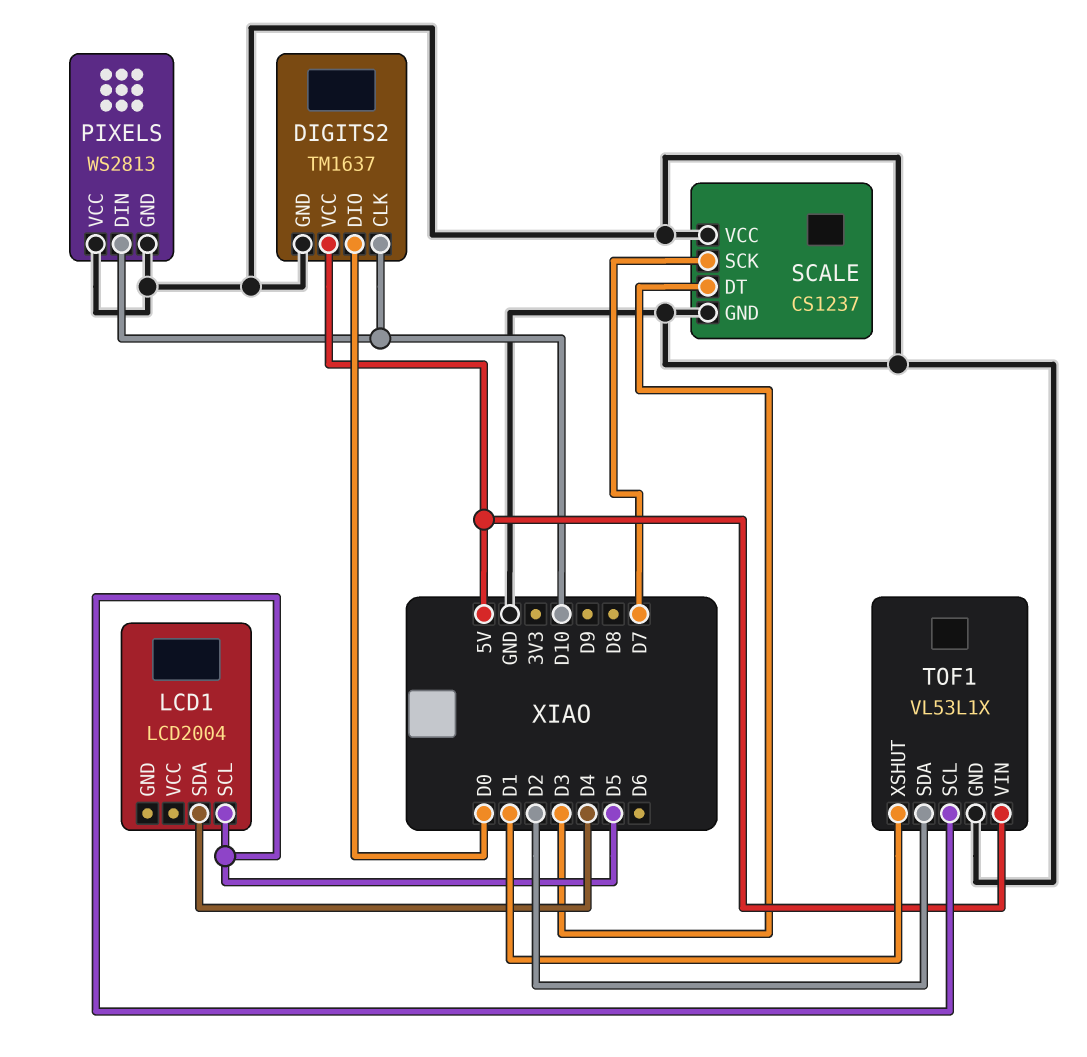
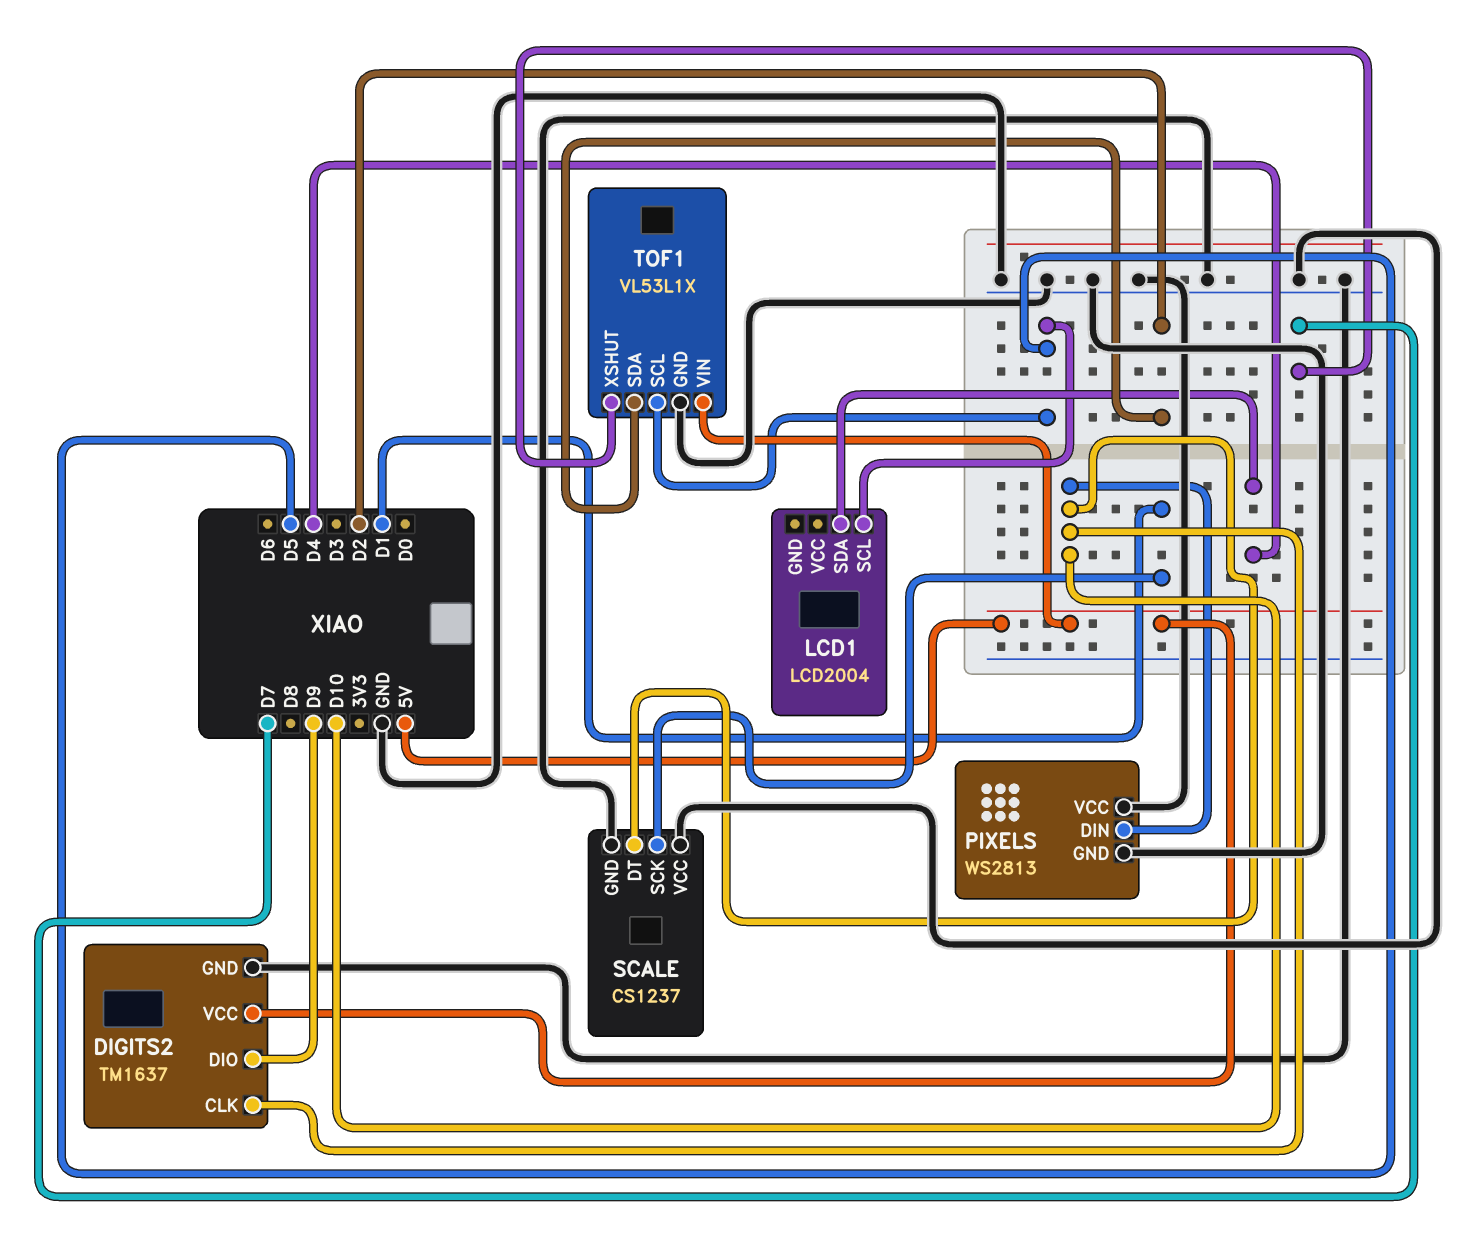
DIGITS2 pin DIO: D0 -> D9
SCALE pin DT: D3 -> D10
SCALE pin SCK: D7 -> D1
TOF1 pin XSHUT: D1 -> D7

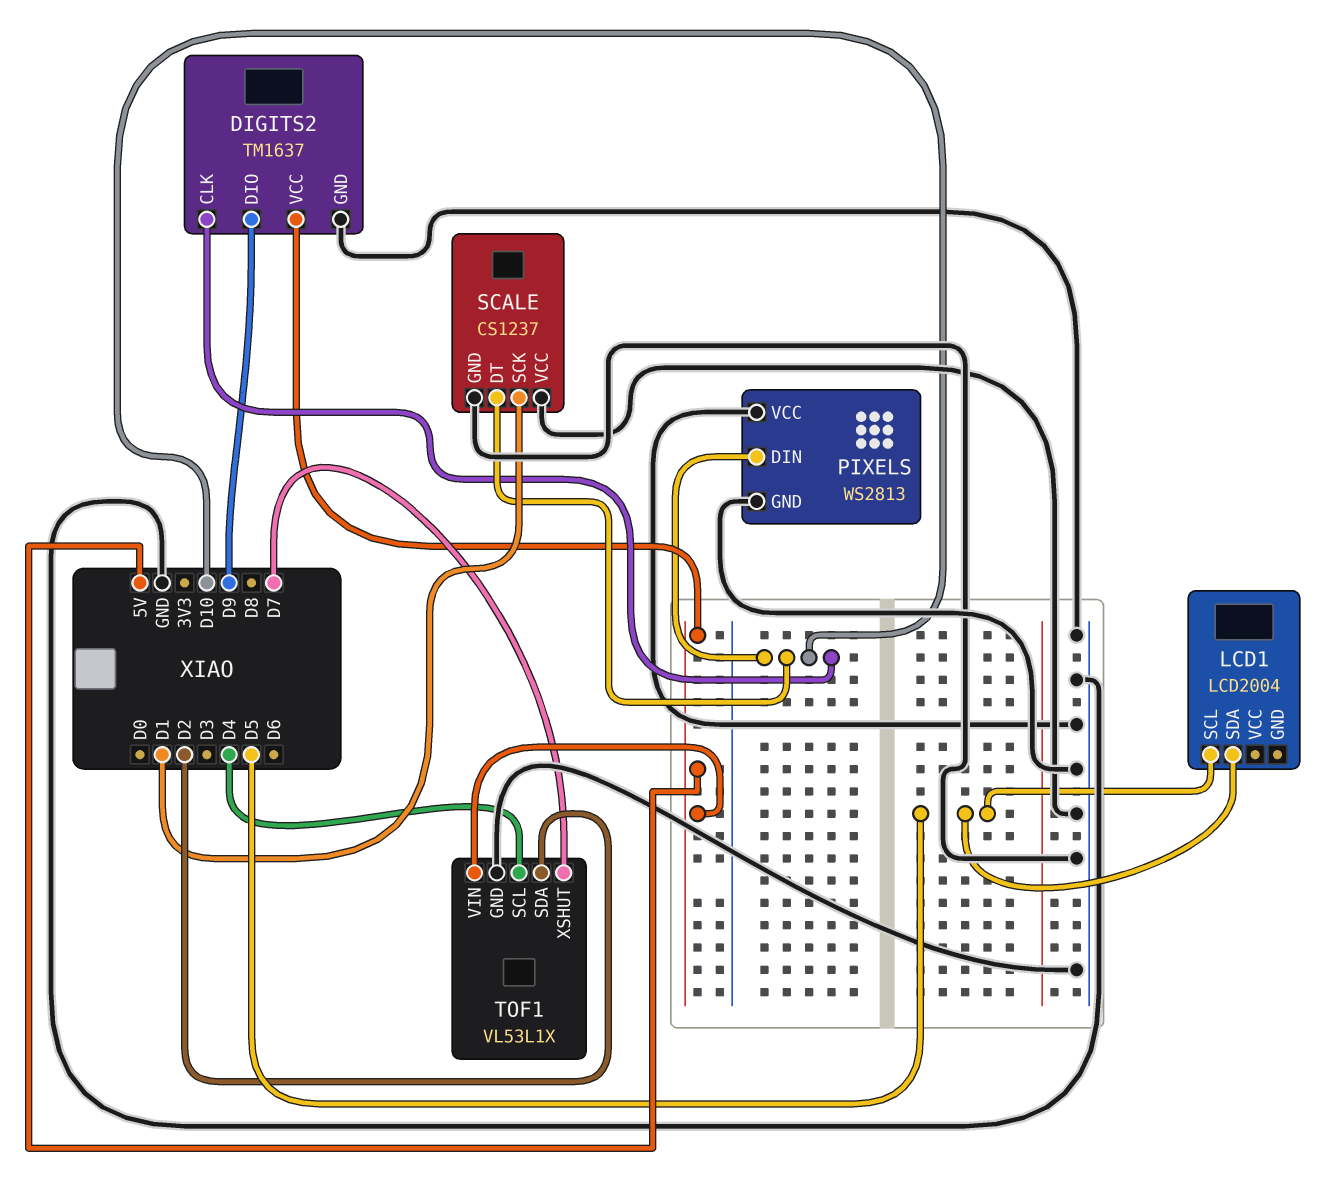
LCD1 pin SDA: D4 -> D5
TOF1 pin SCL: D5 -> D4

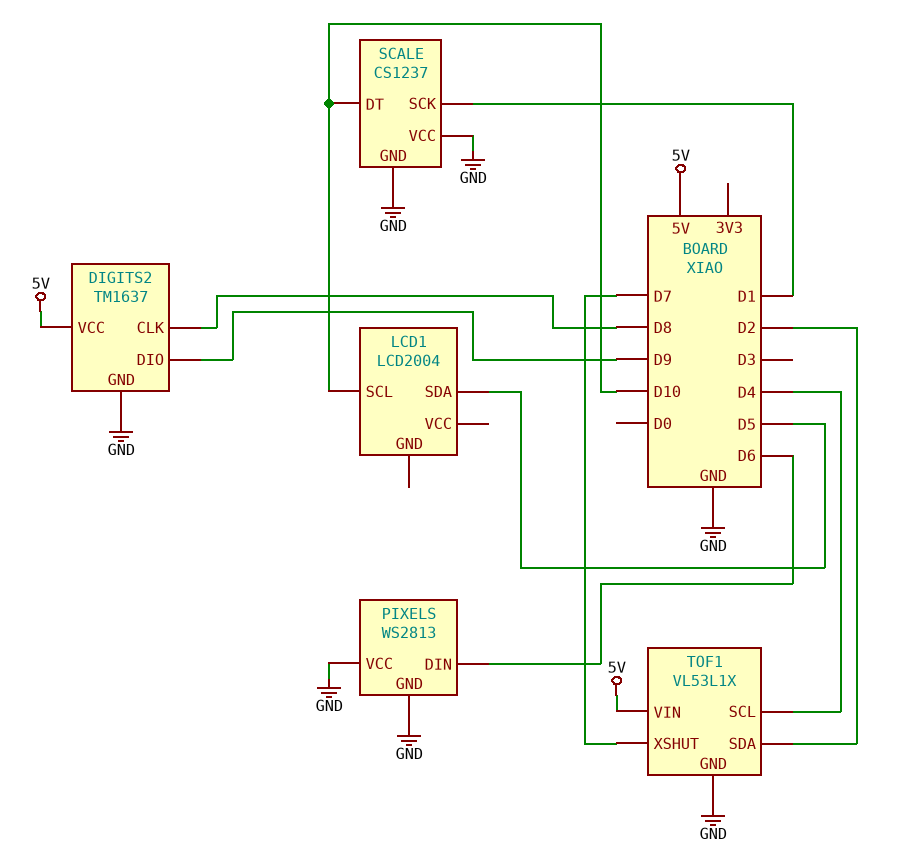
DIGITS2 pin CLK: D10 -> D8
LCD1 pin SCL: D5 -> D10
PIXELS pin DIN: D10 -> D6

